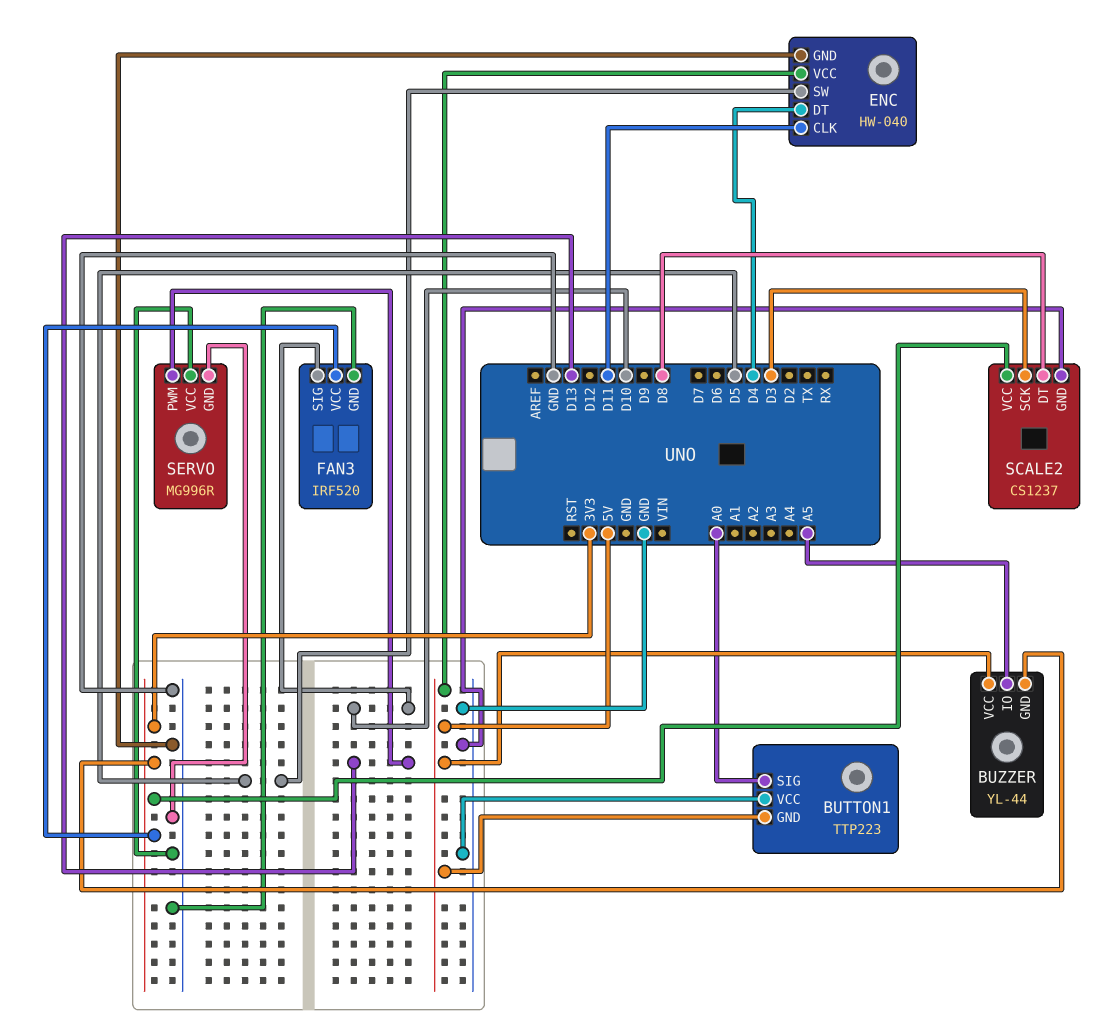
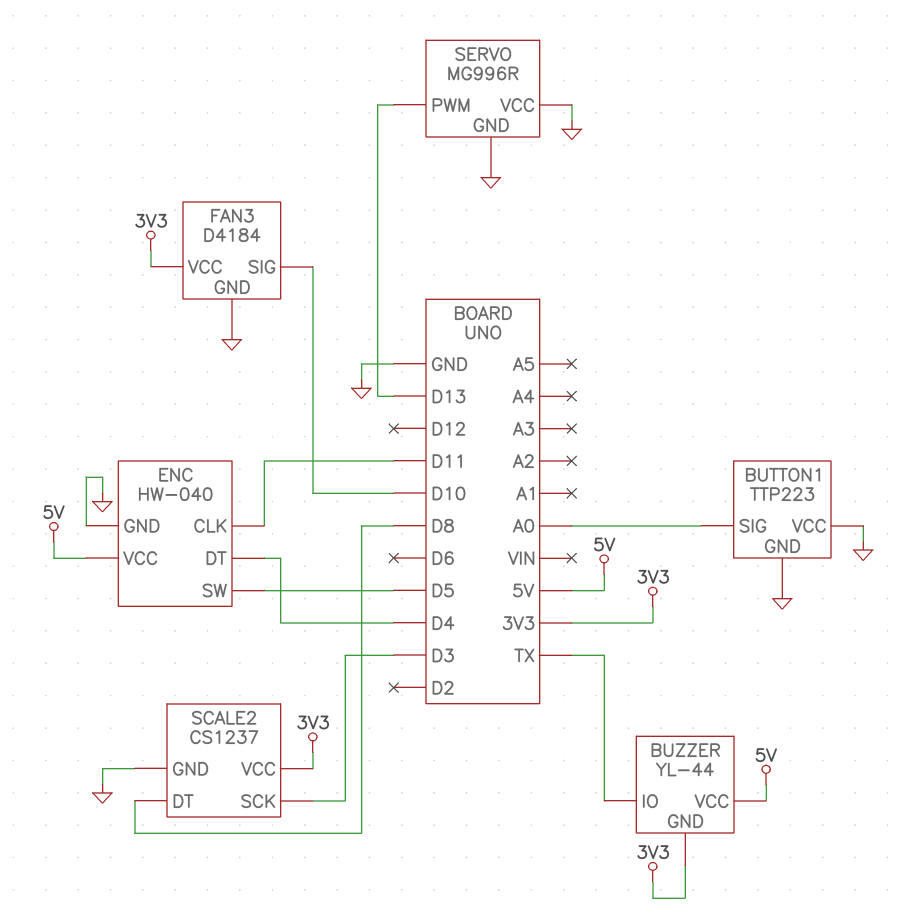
BUTTON1 pin GND: 5V -> GND
BUZZER pin IO: A5 -> TX
FAN3: IRF520 -> D4184

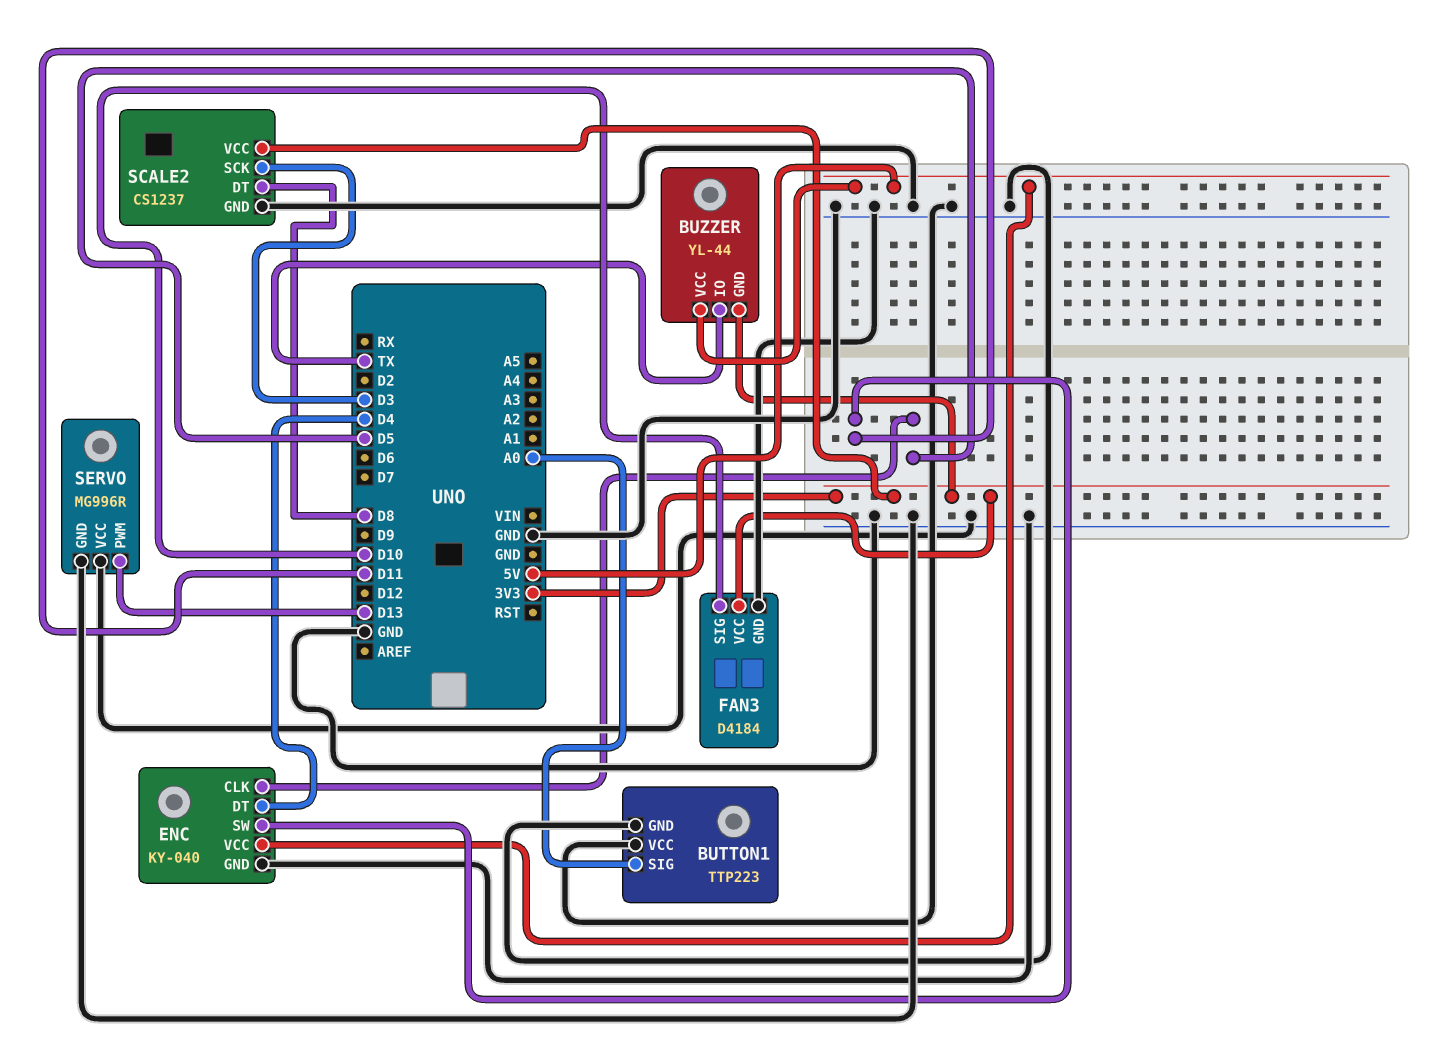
ENC: HW-040 -> KY-040
ENC pin CLK: D11 -> D5
ENC pin SW: D5 -> D11

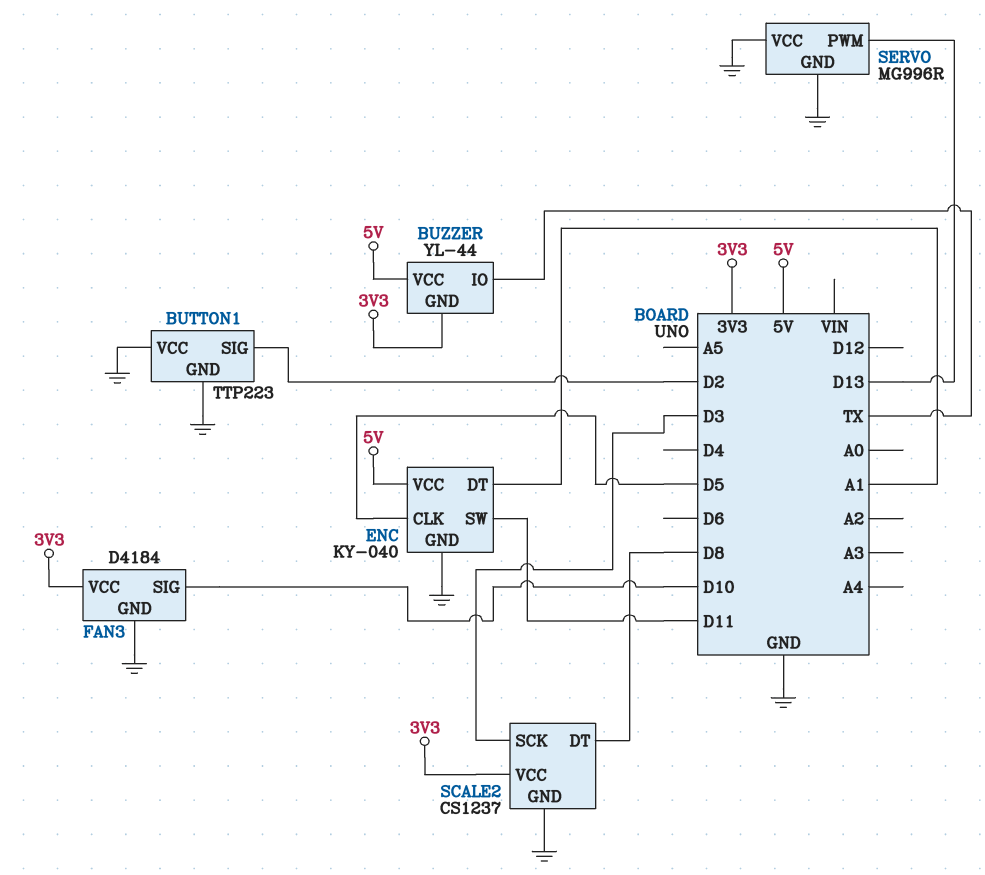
BUTTON1 pin SIG: A0 -> D2
ENC pin DT: D4 -> A1

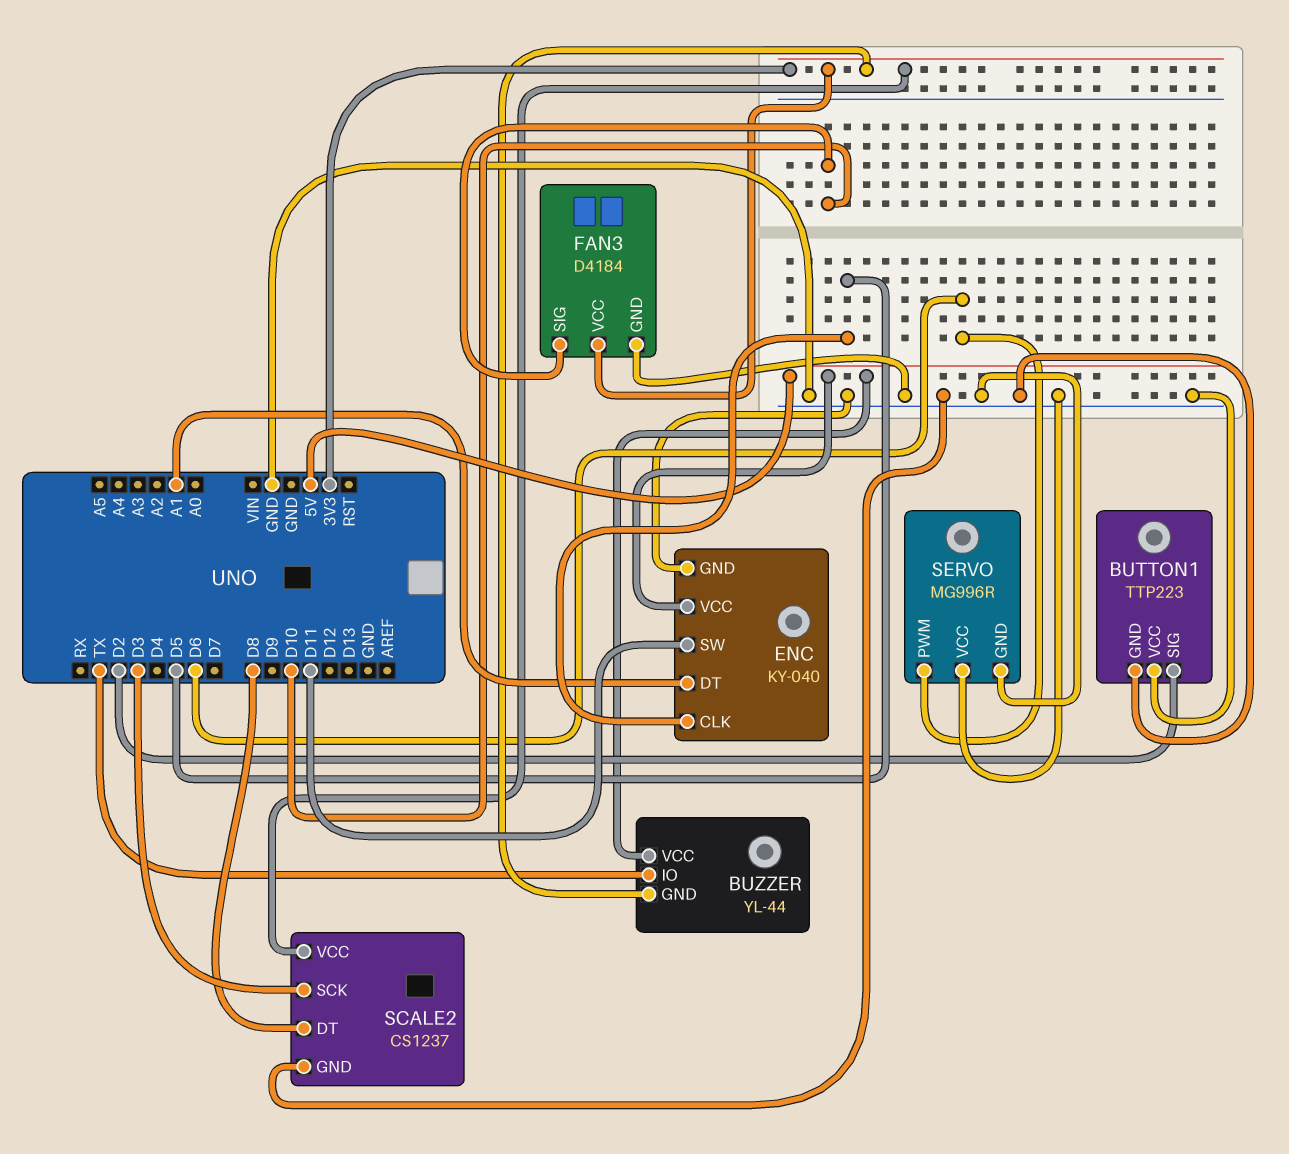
SERVO pin PWM: D13 -> D6

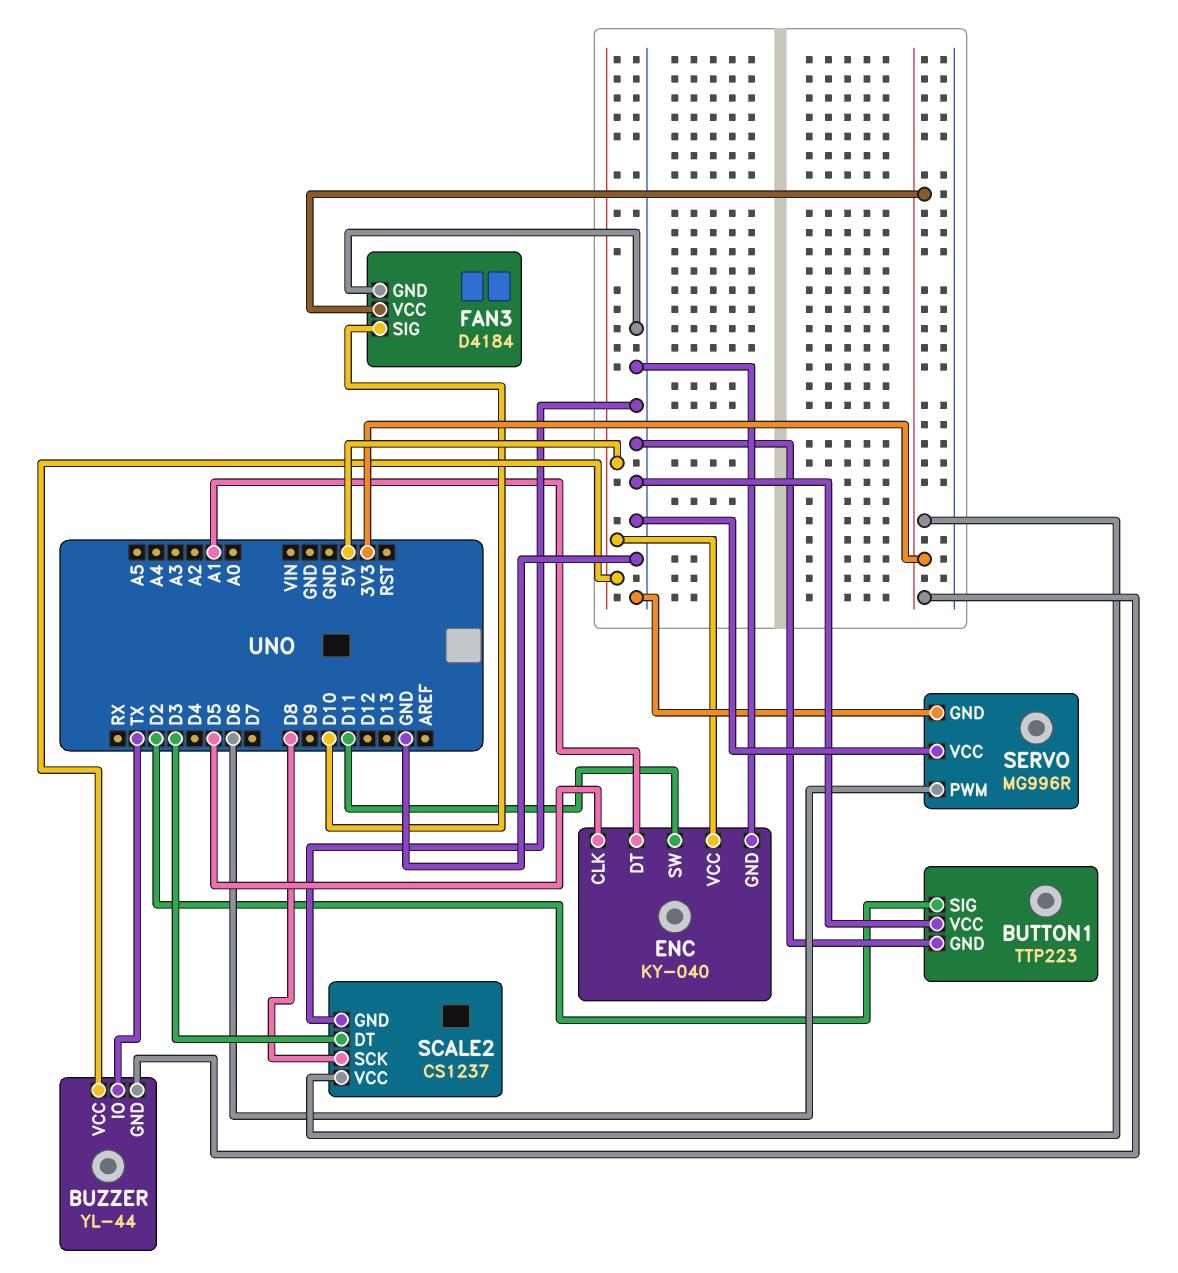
SCALE2 pin DT: D8 -> D3
SCALE2 pin SCK: D3 -> D8

